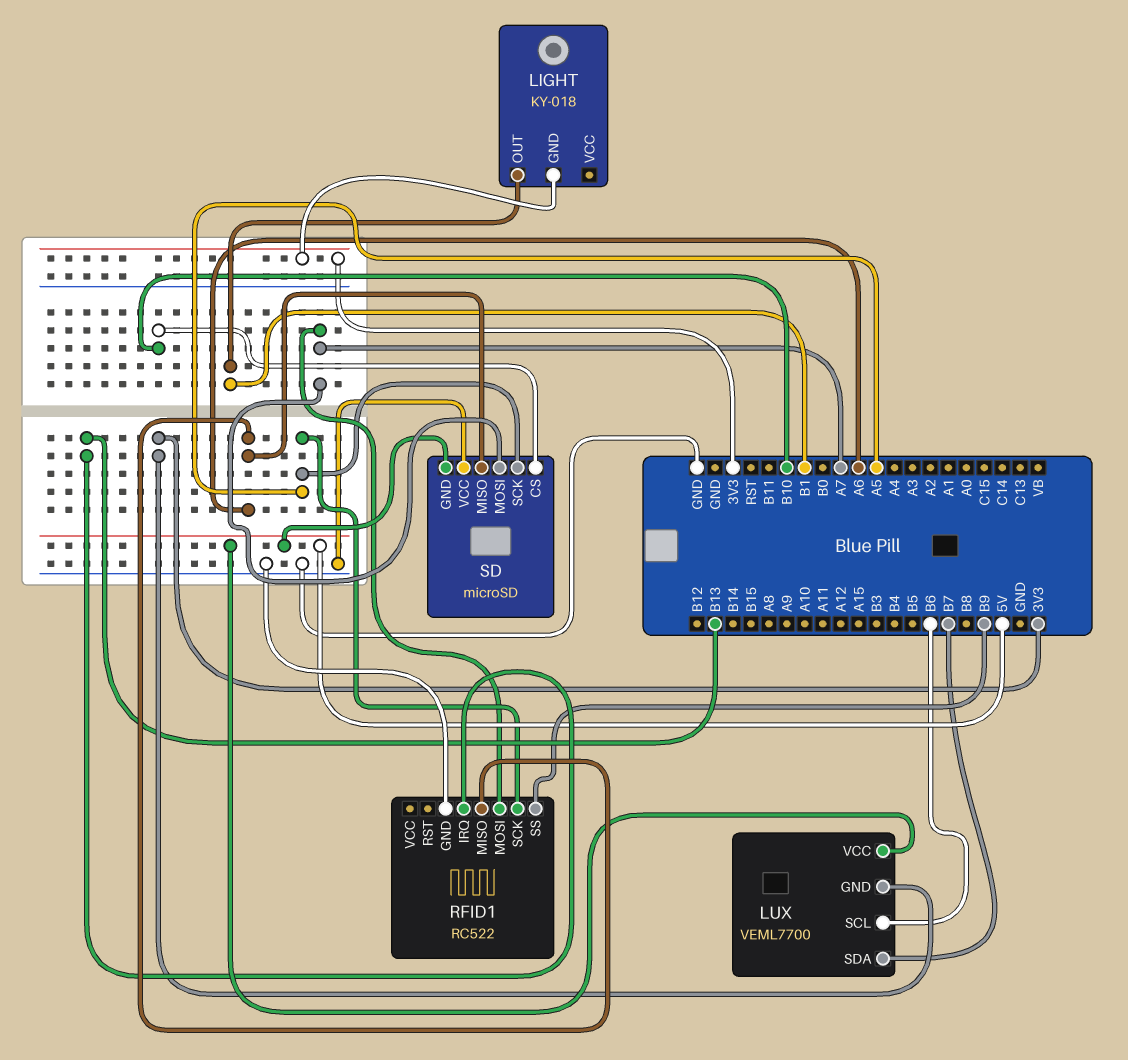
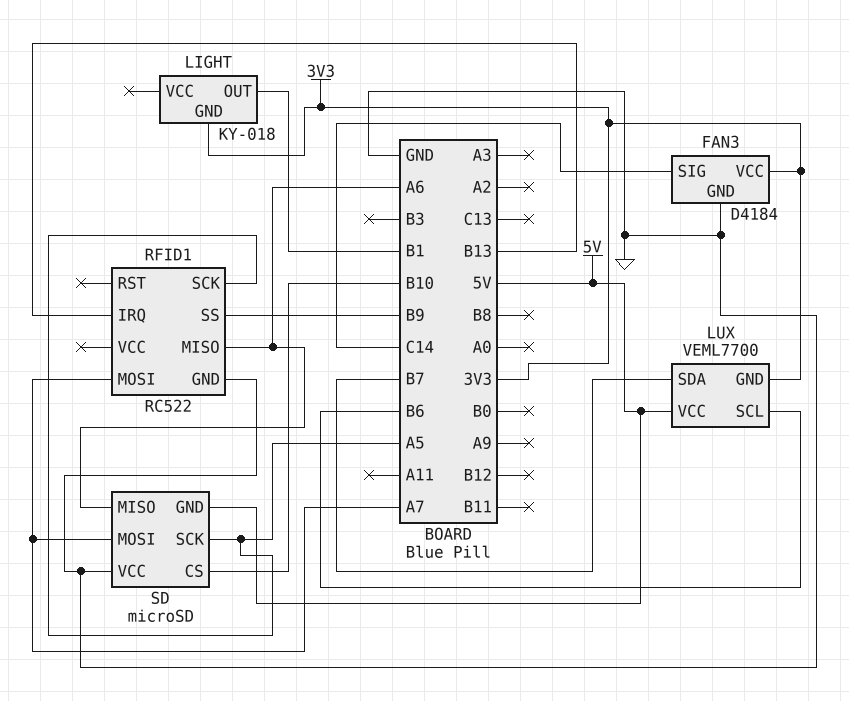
FAN3: none -> D4184
FAN3 pin GND: none -> GND
FAN3 pin SIG: none -> C14
FAN3 pin VCC: none -> 3V3

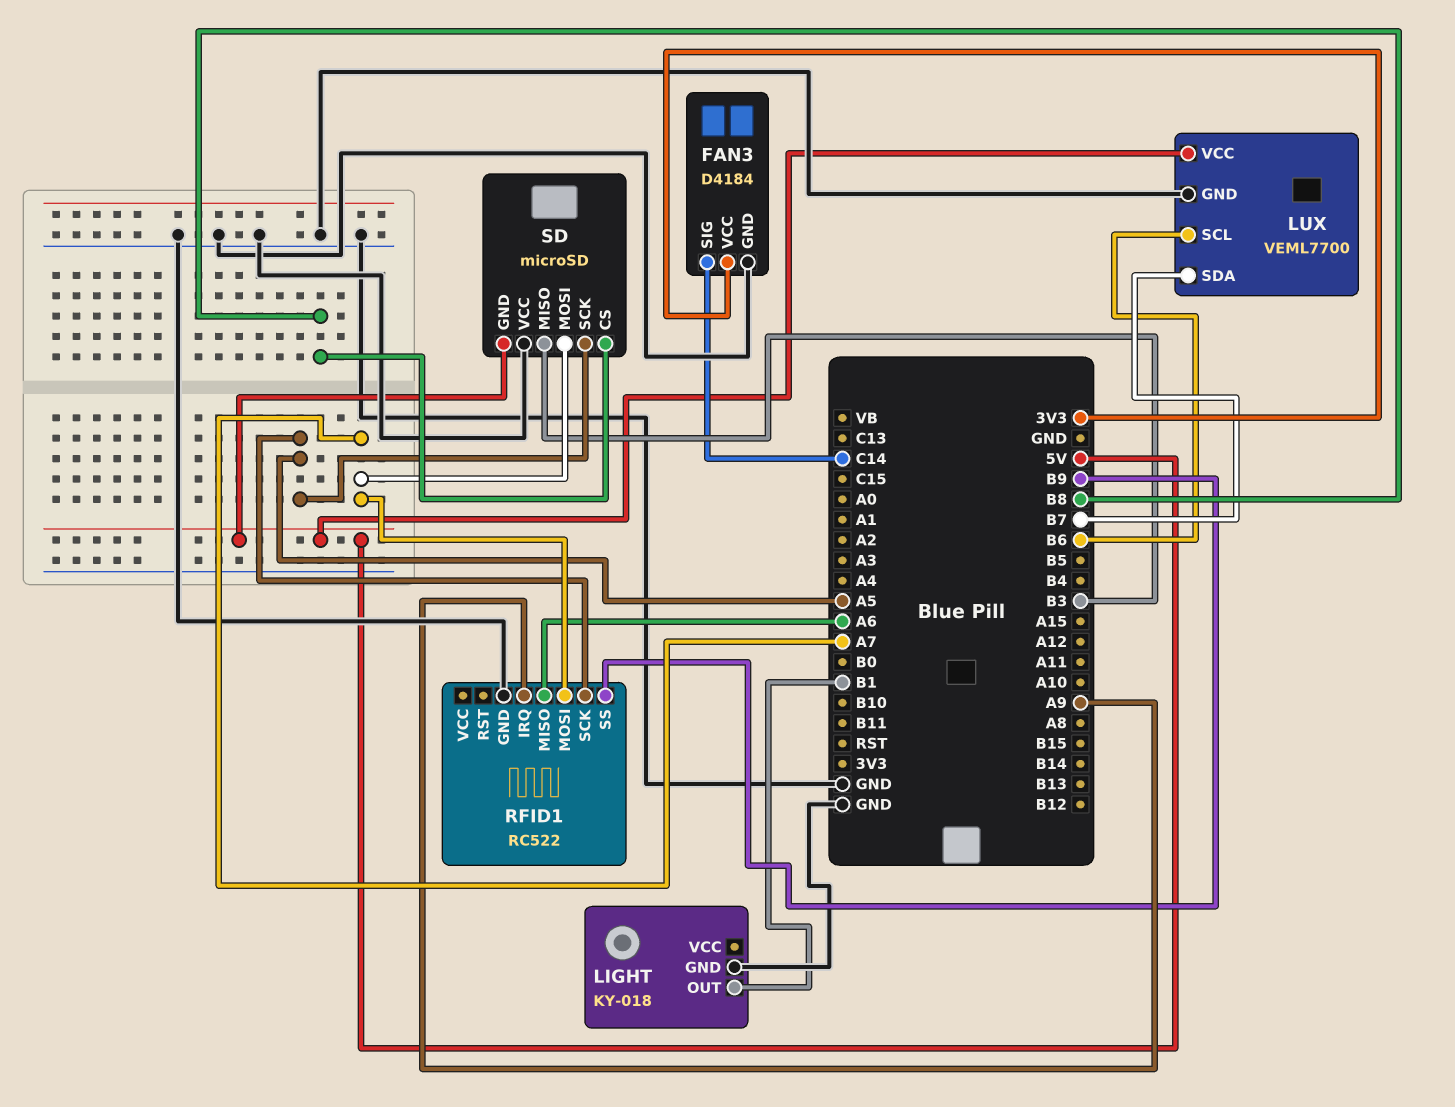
LIGHT pin GND: 3V3 -> GND
LUX pin GND: 3V3 -> GND
RFID1 pin IRQ: B13 -> A9
SD pin CS: B10 -> B8
SD pin MISO: A6 -> B3

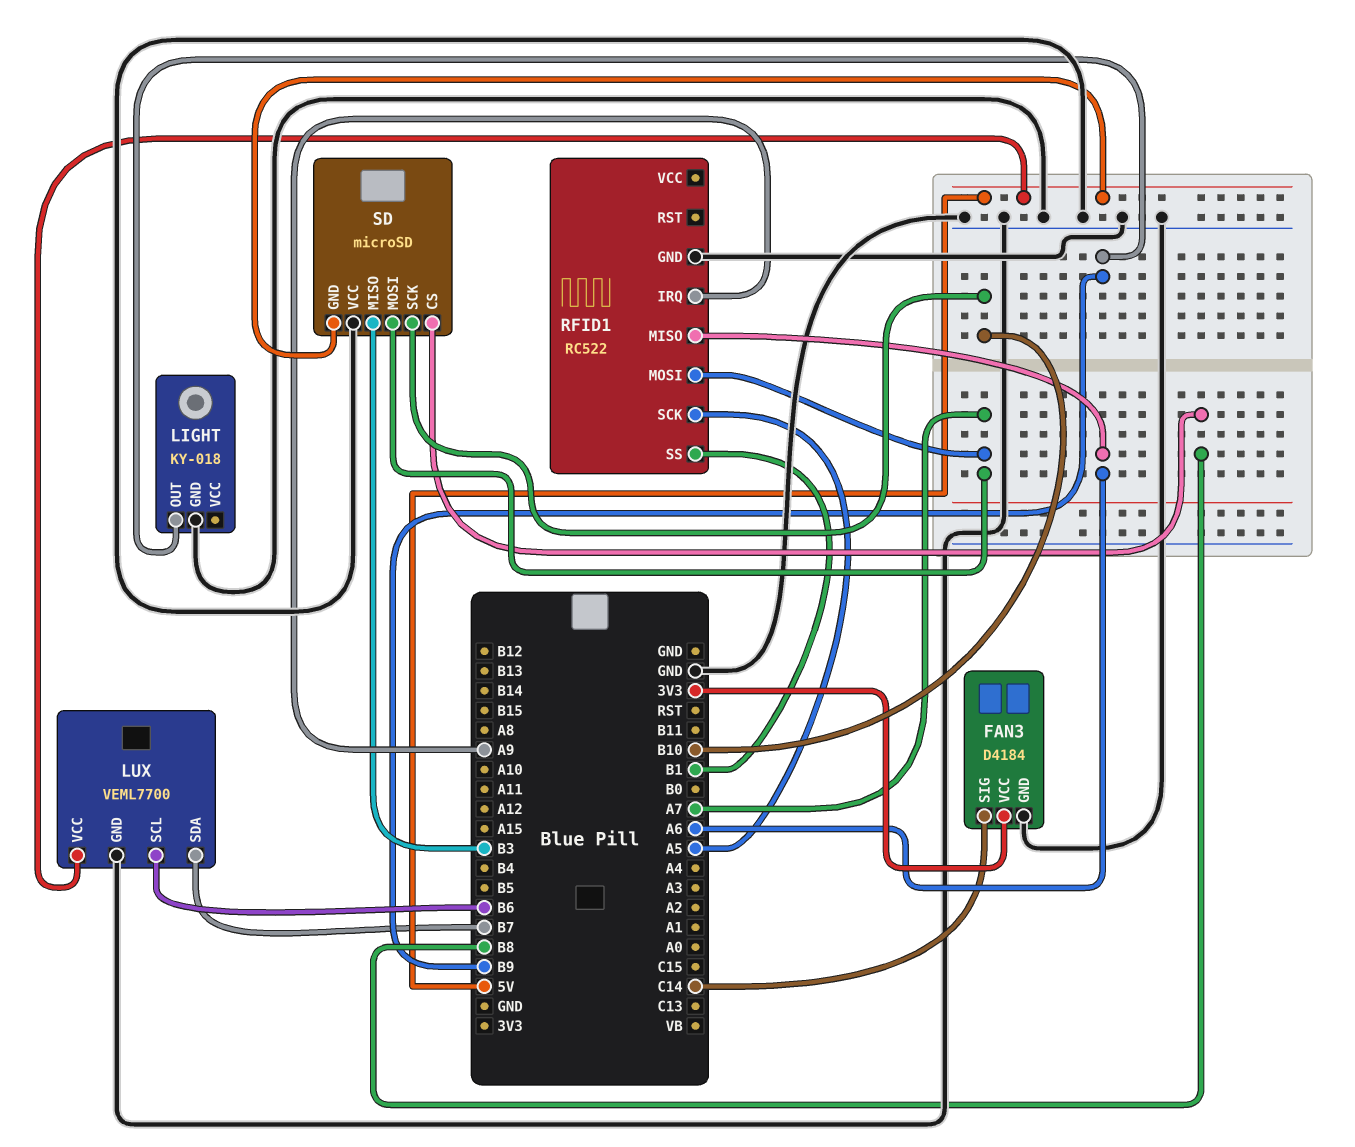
LIGHT pin OUT: B1 -> B9
RFID1 pin SS: B9 -> B1
SD pin SCK: A5 -> B10

